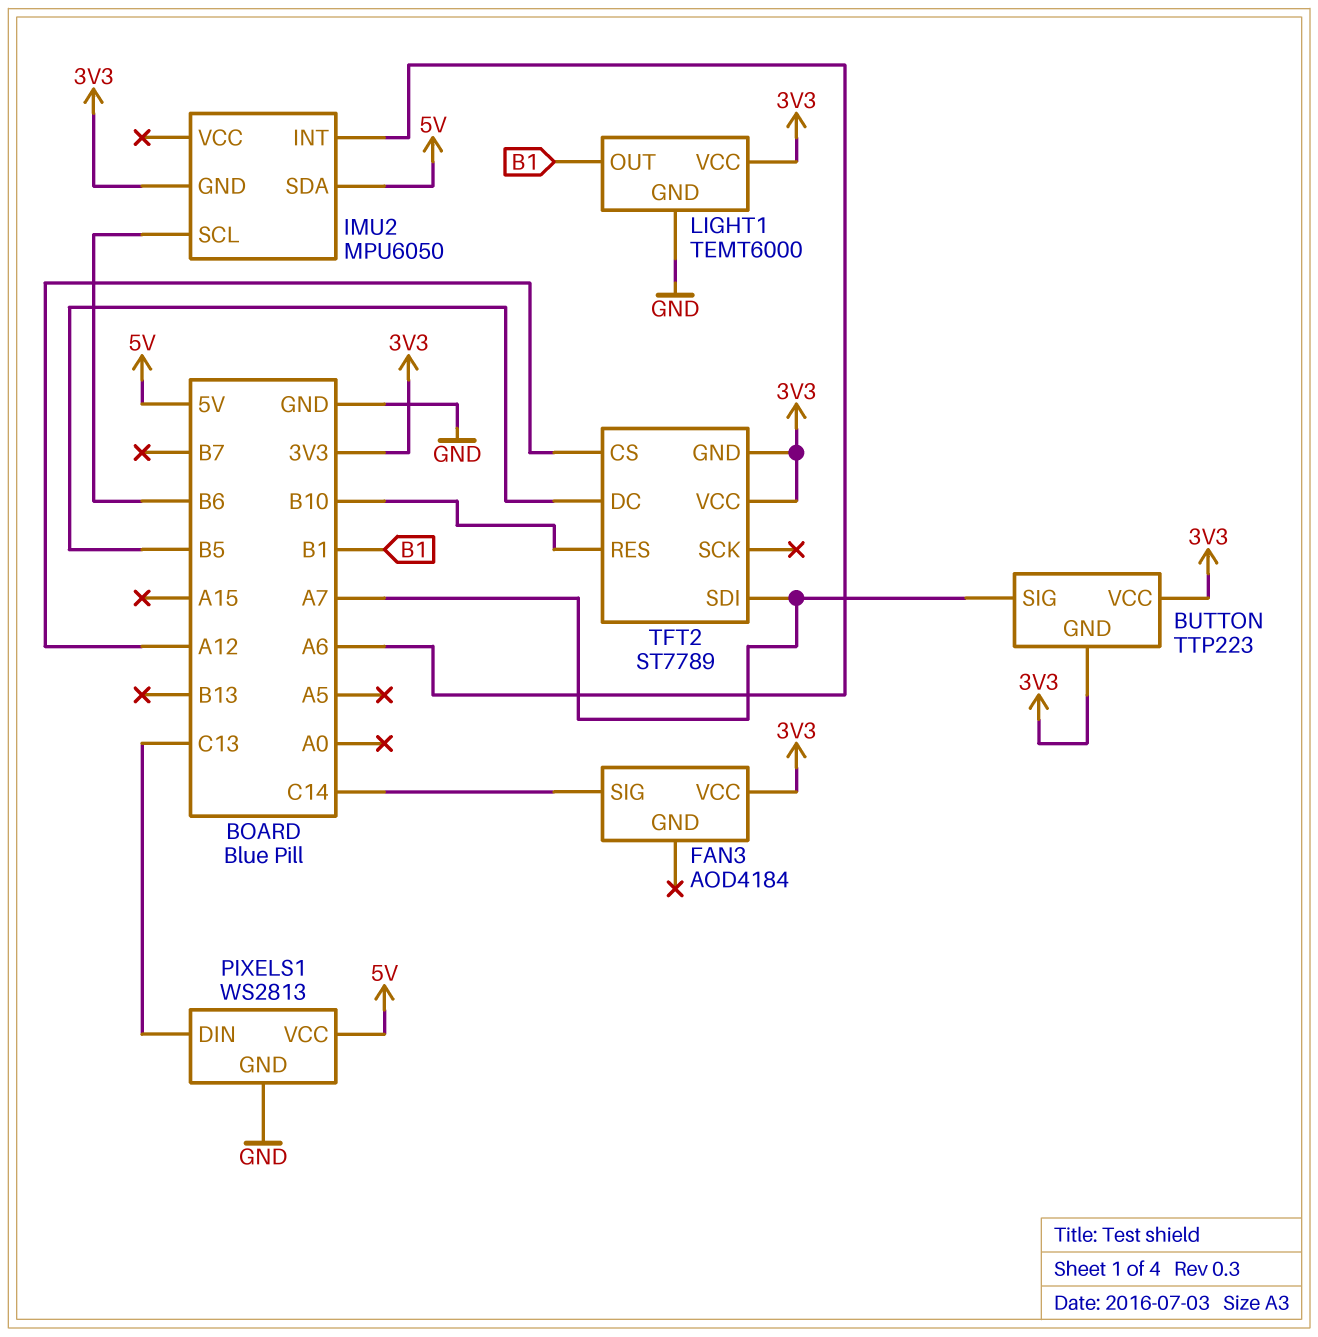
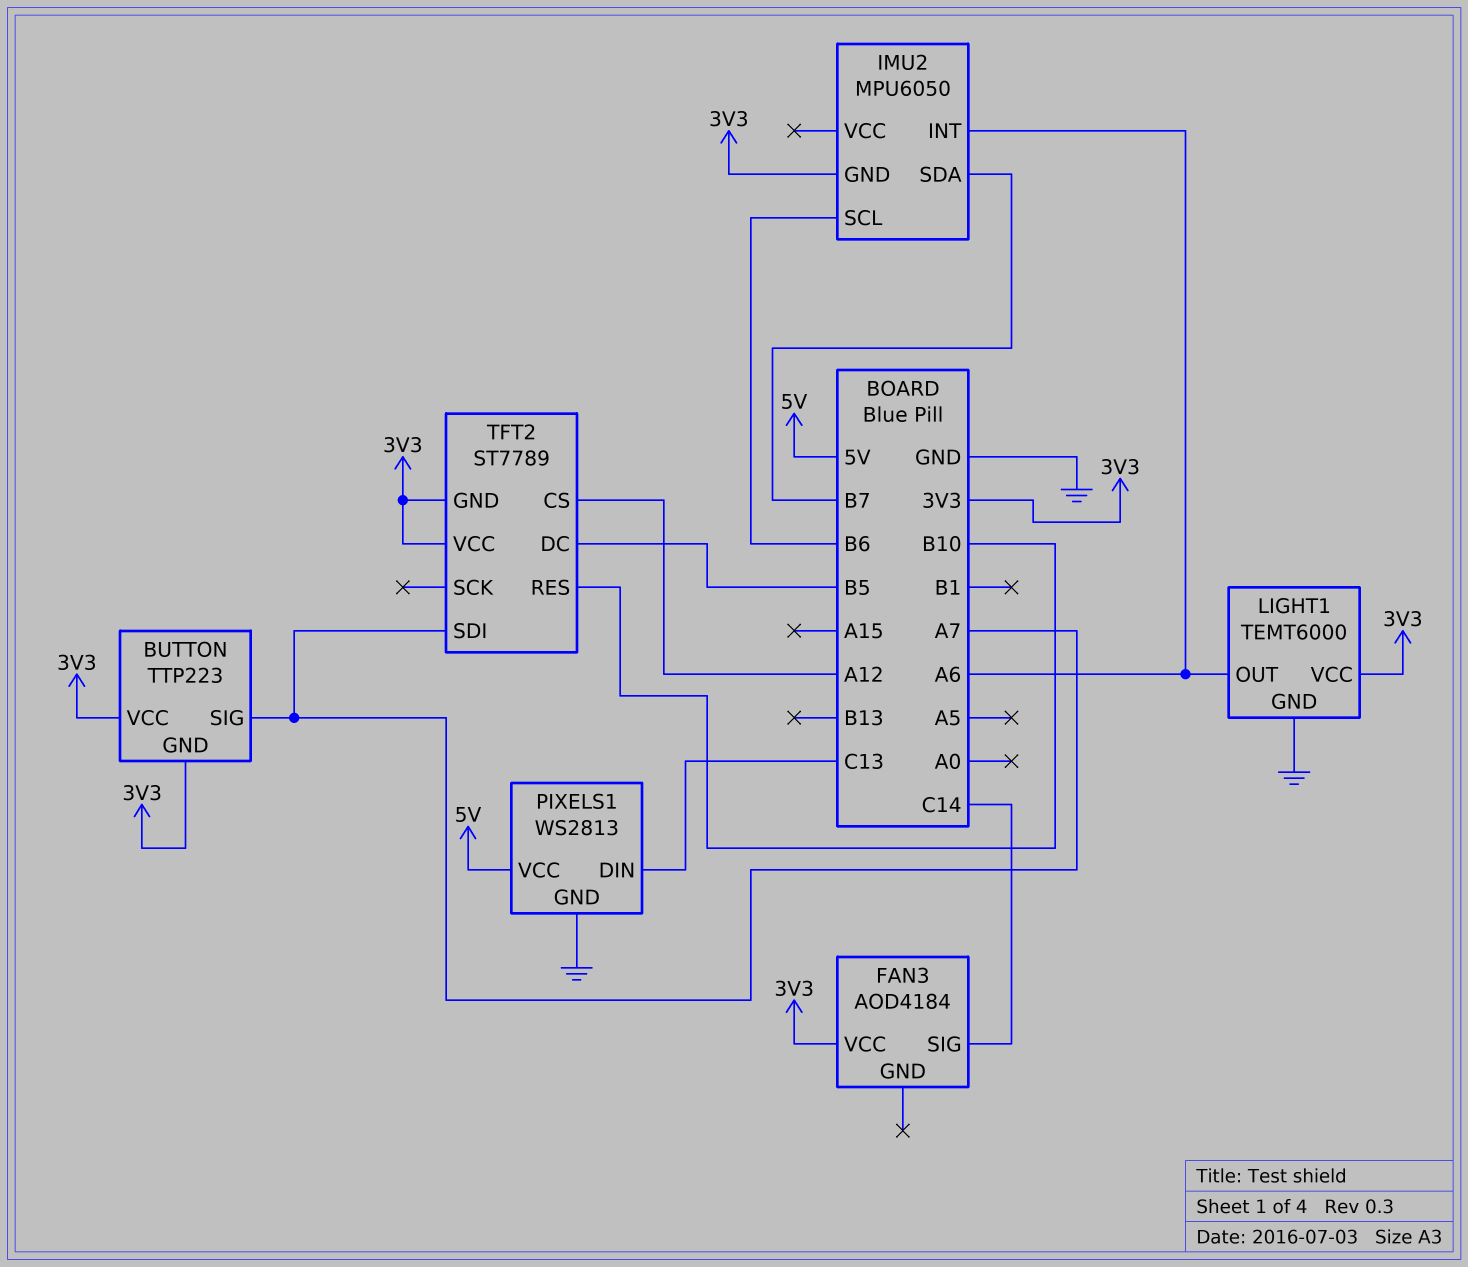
IMU2 pin SDA: 5V -> B7
LIGHT1 pin OUT: B1 -> A6

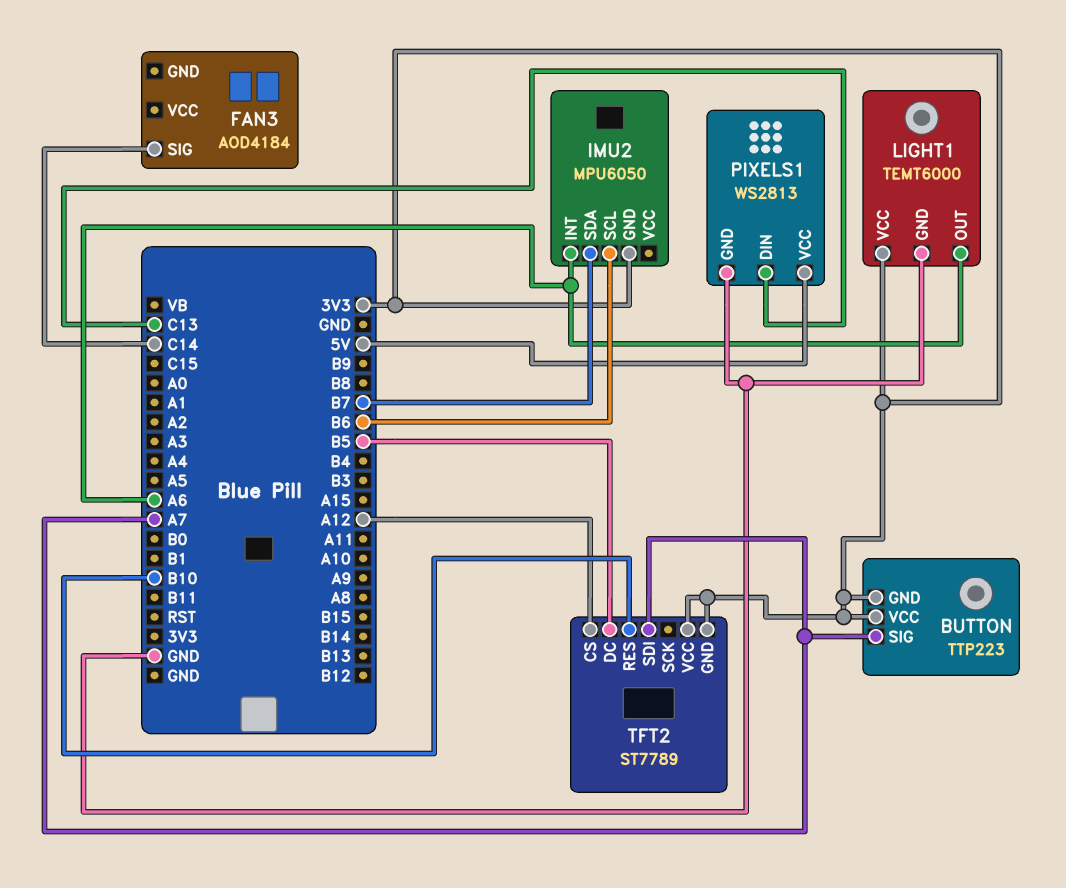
FAN3 pin VCC: 3V3 -> none

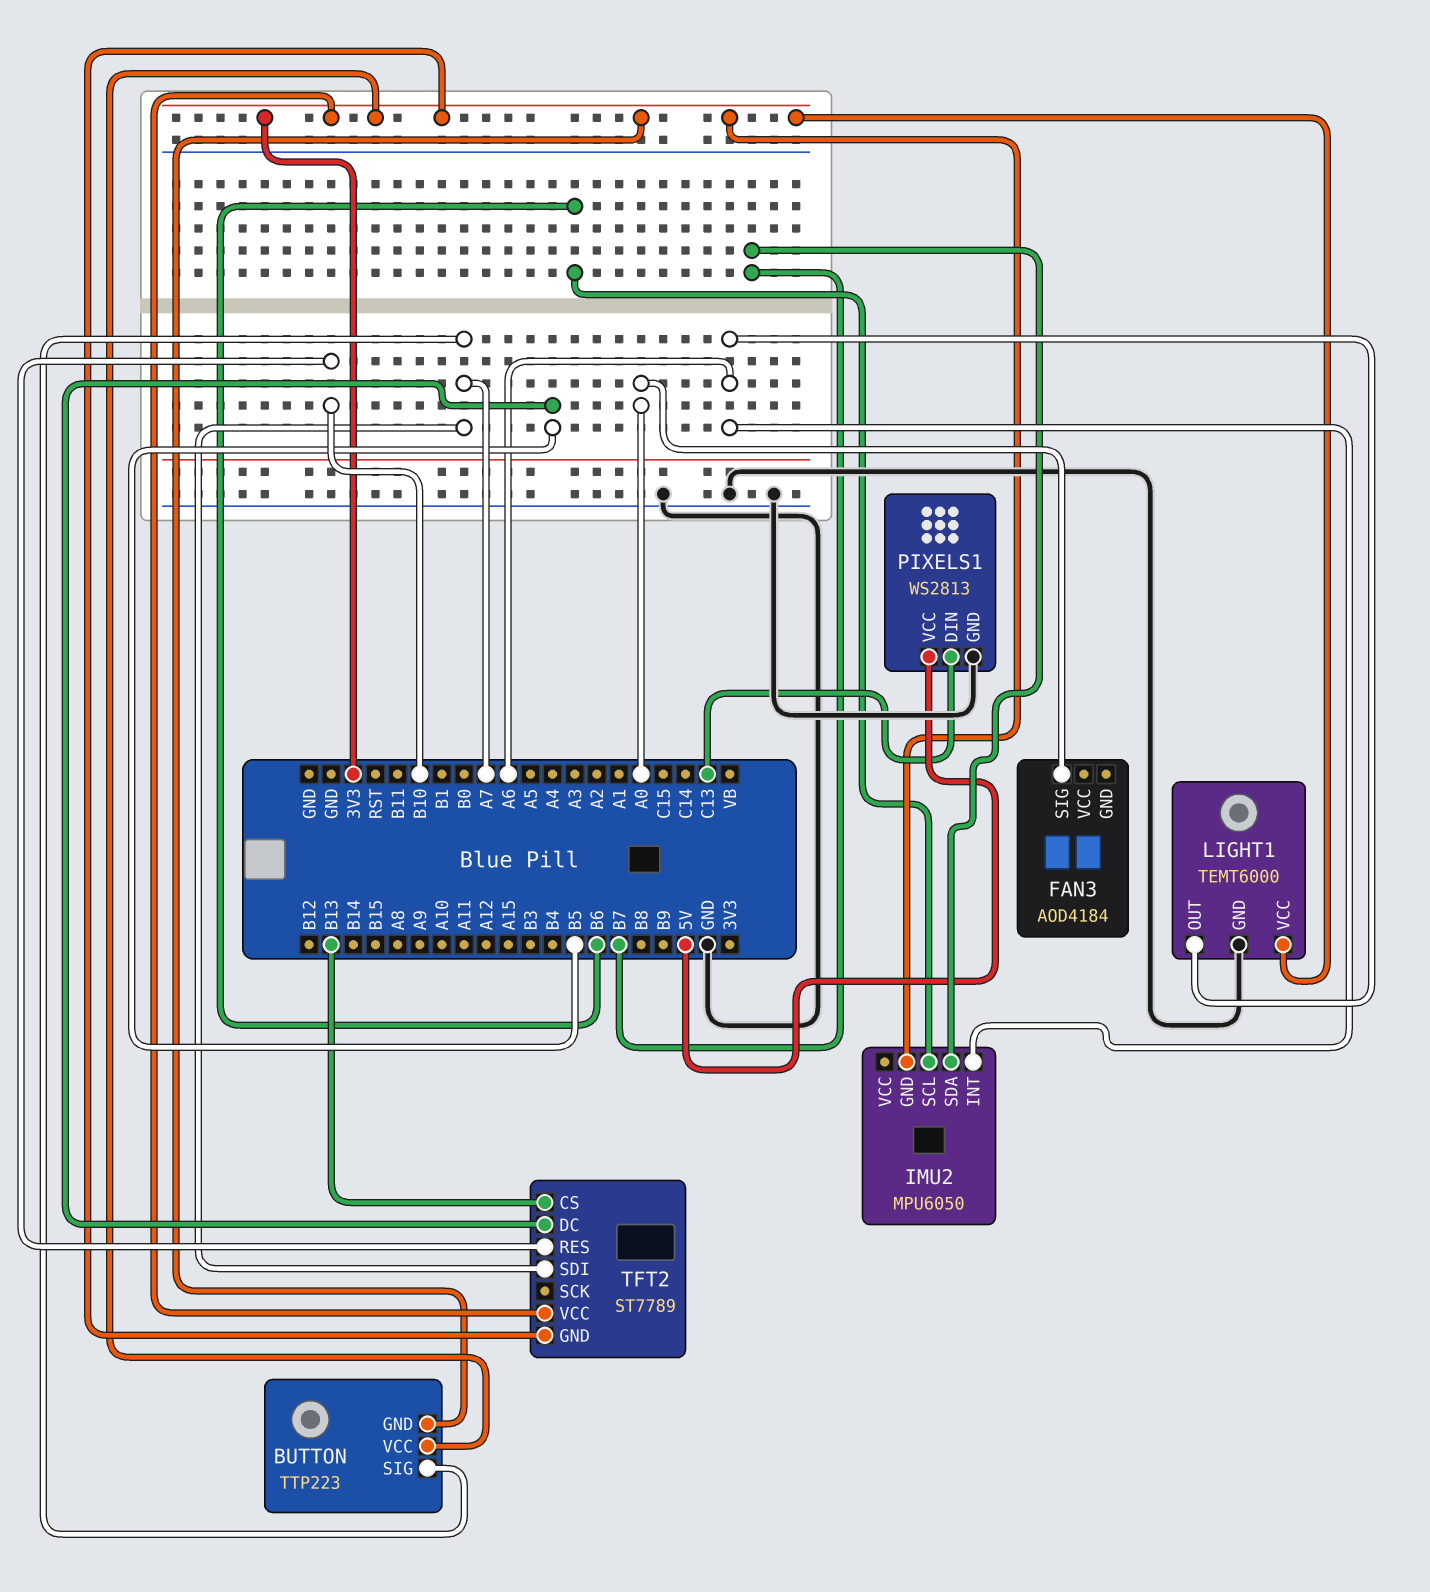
FAN3 pin SIG: C14 -> A0
TFT2 pin CS: A12 -> B13

